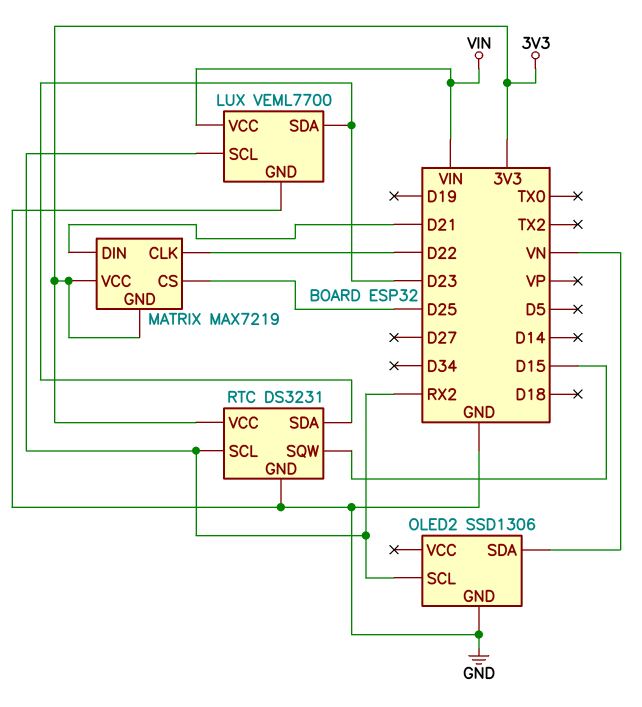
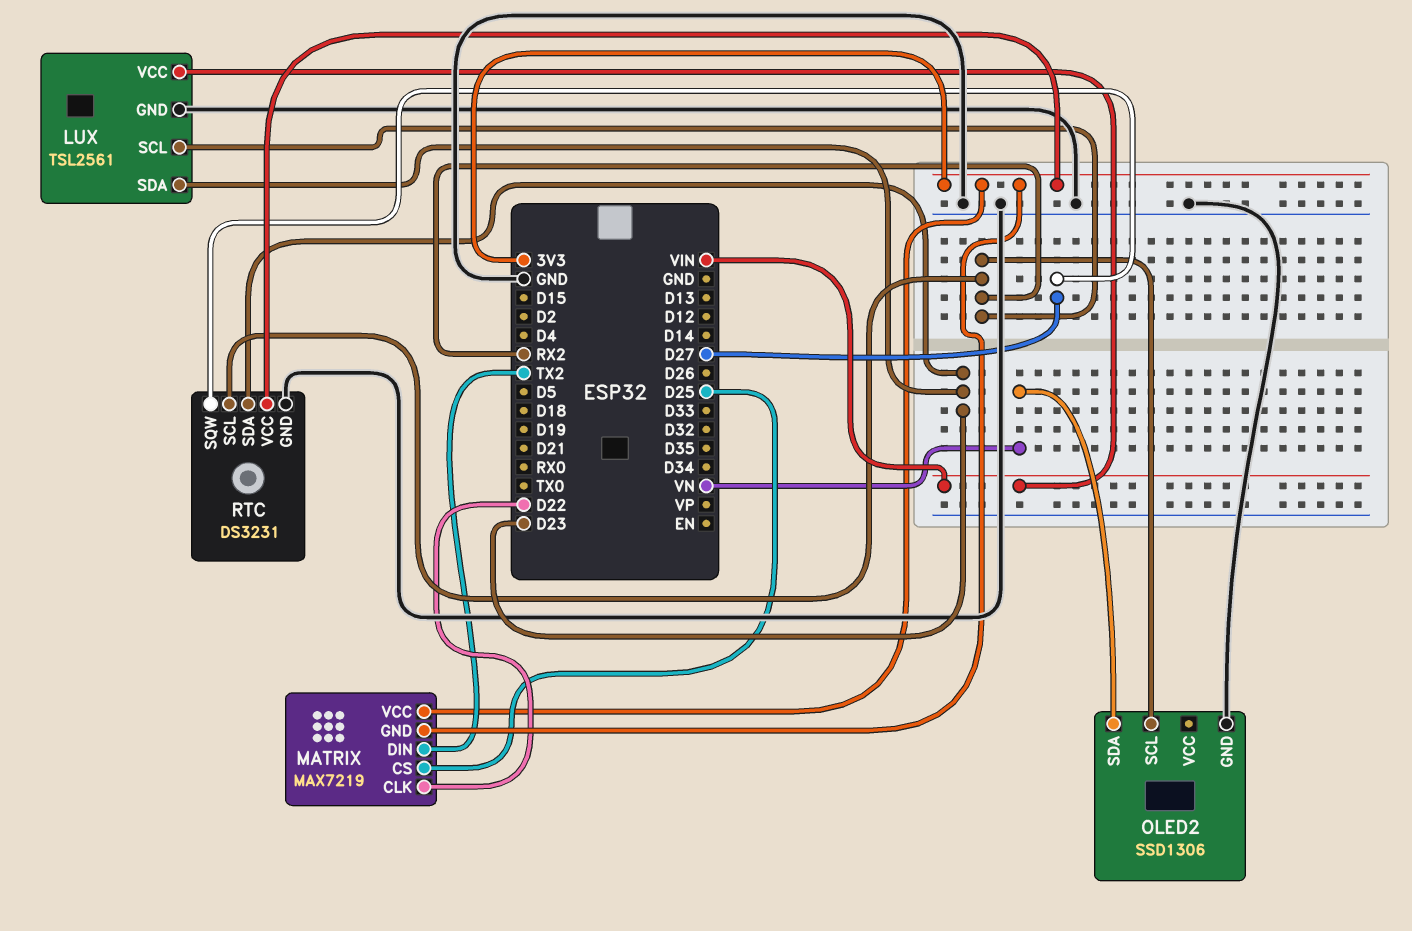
LUX: VEML7700 -> TSL2561
MATRIX pin DIN: D21 -> TX2
RTC pin SQW: D15 -> D27

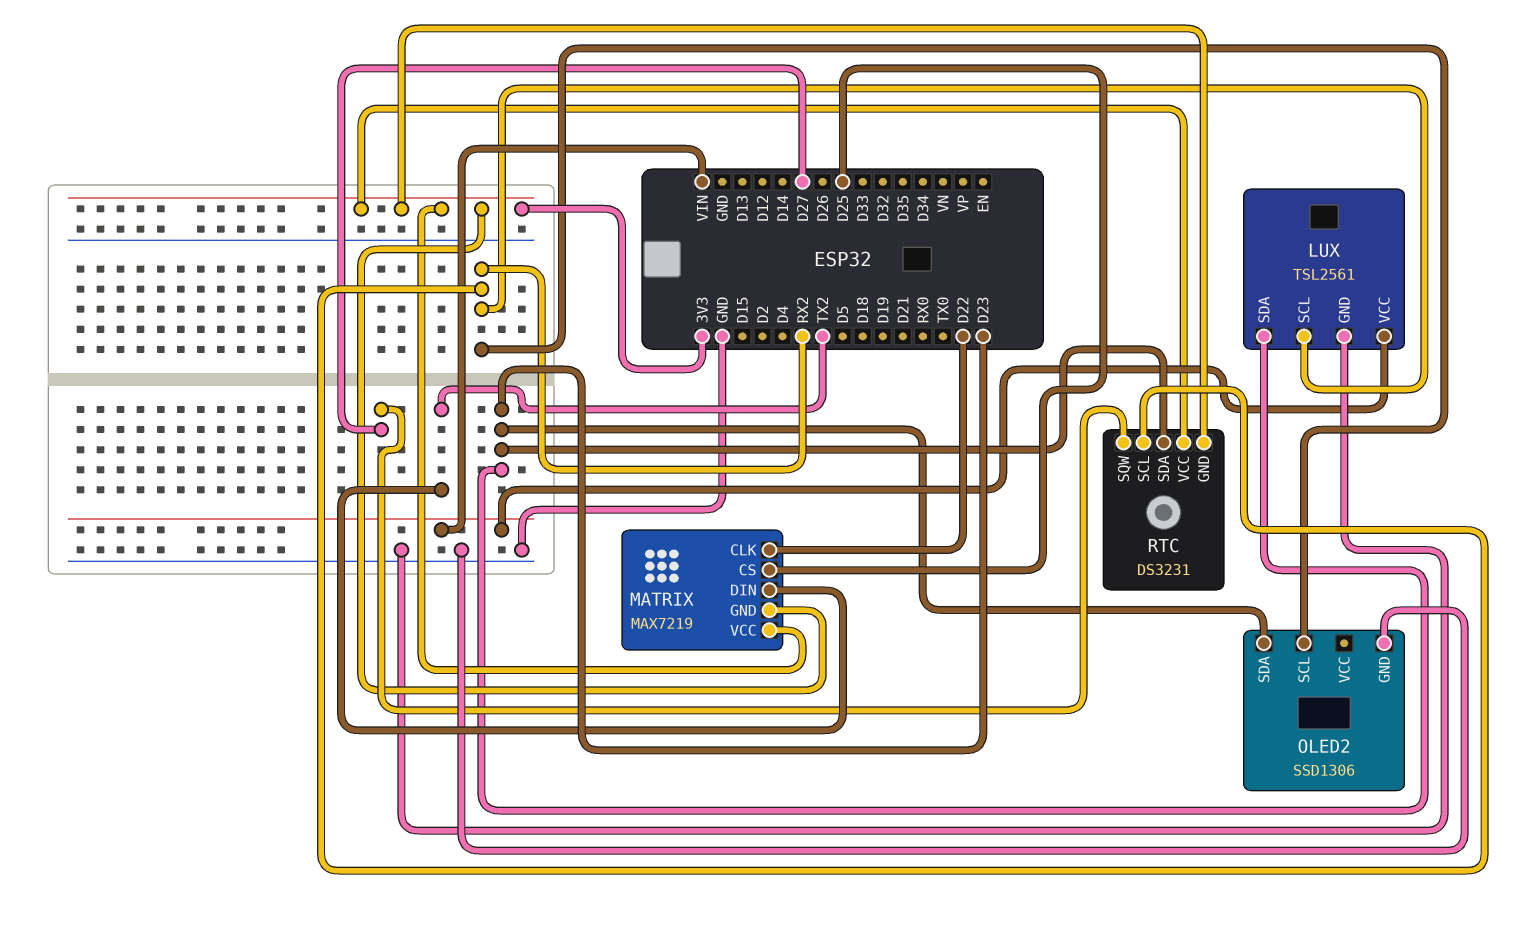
OLED2 pin SDA: VN -> D23
RTC pin GND: GND -> 3V3

